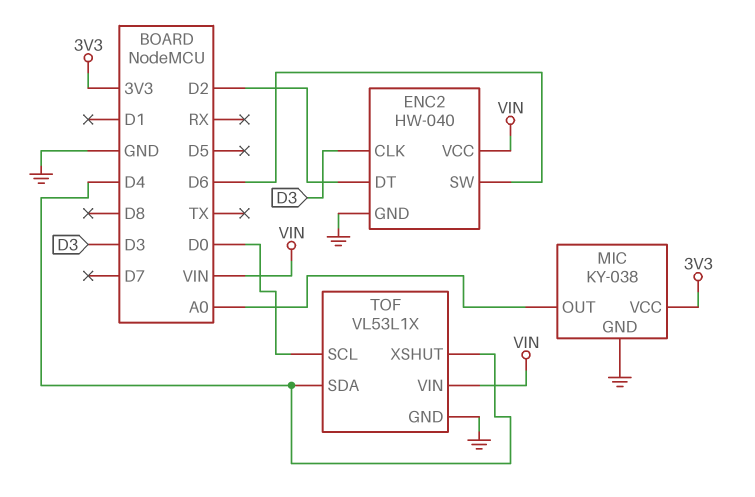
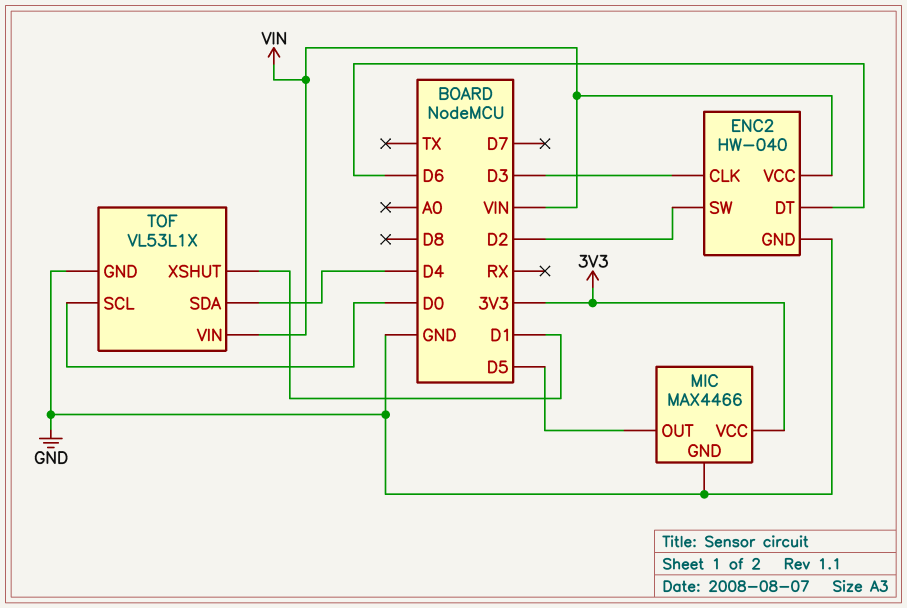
ENC2 pin DT: D2 -> D6
ENC2 pin SW: D6 -> D2
MIC: KY-038 -> MAX4466
MIC pin OUT: A0 -> D5
TOF pin XSHUT: D4 -> D1

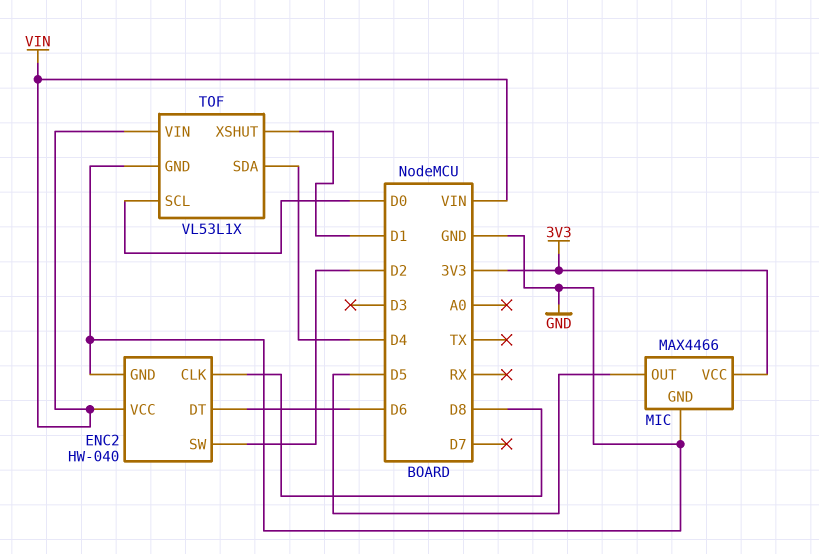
ENC2 pin CLK: D3 -> D8

